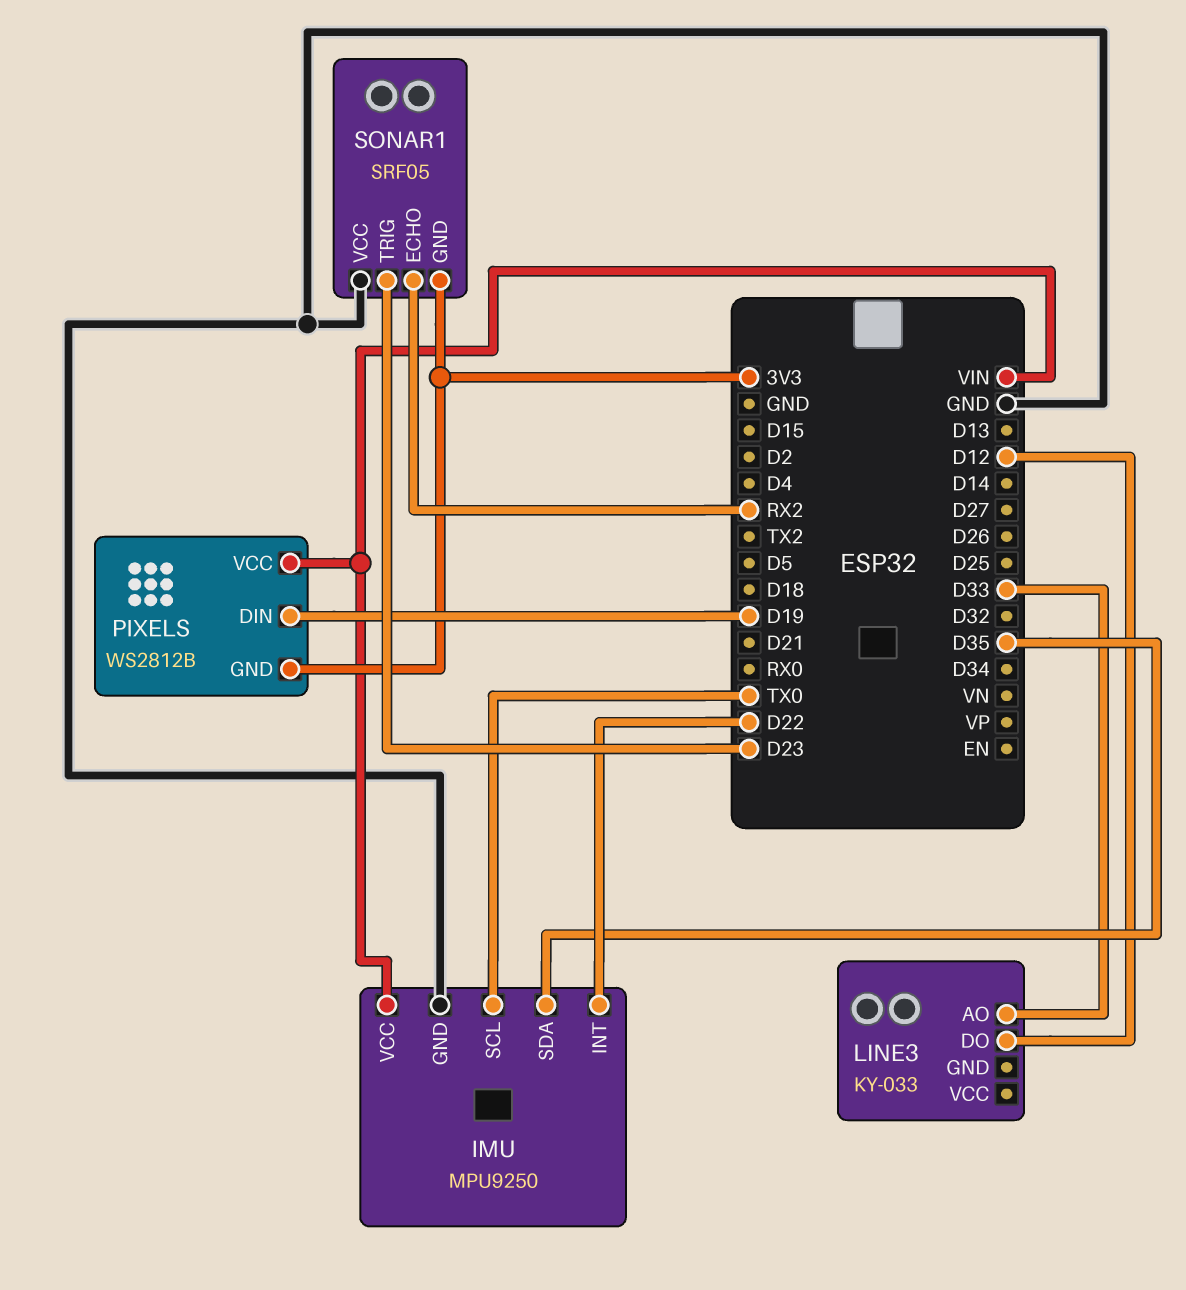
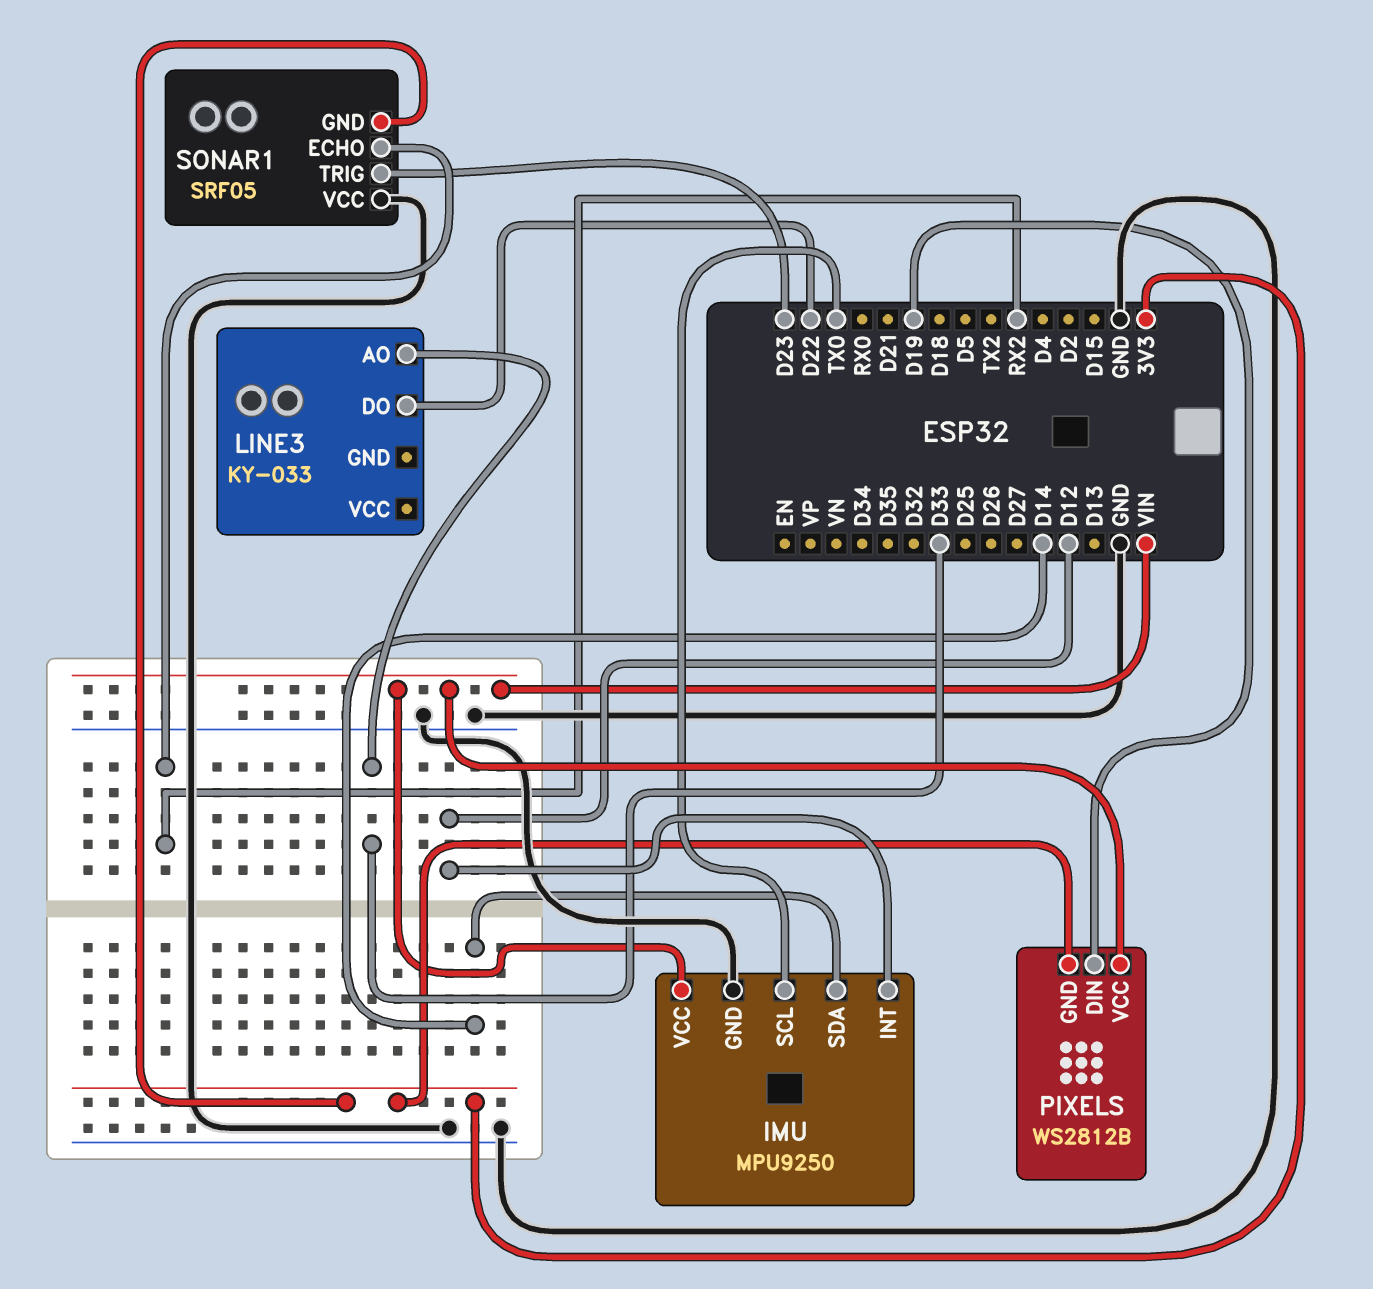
IMU pin INT: D22 -> D12
IMU pin SDA: D35 -> D14
LINE3 pin DO: D12 -> D22

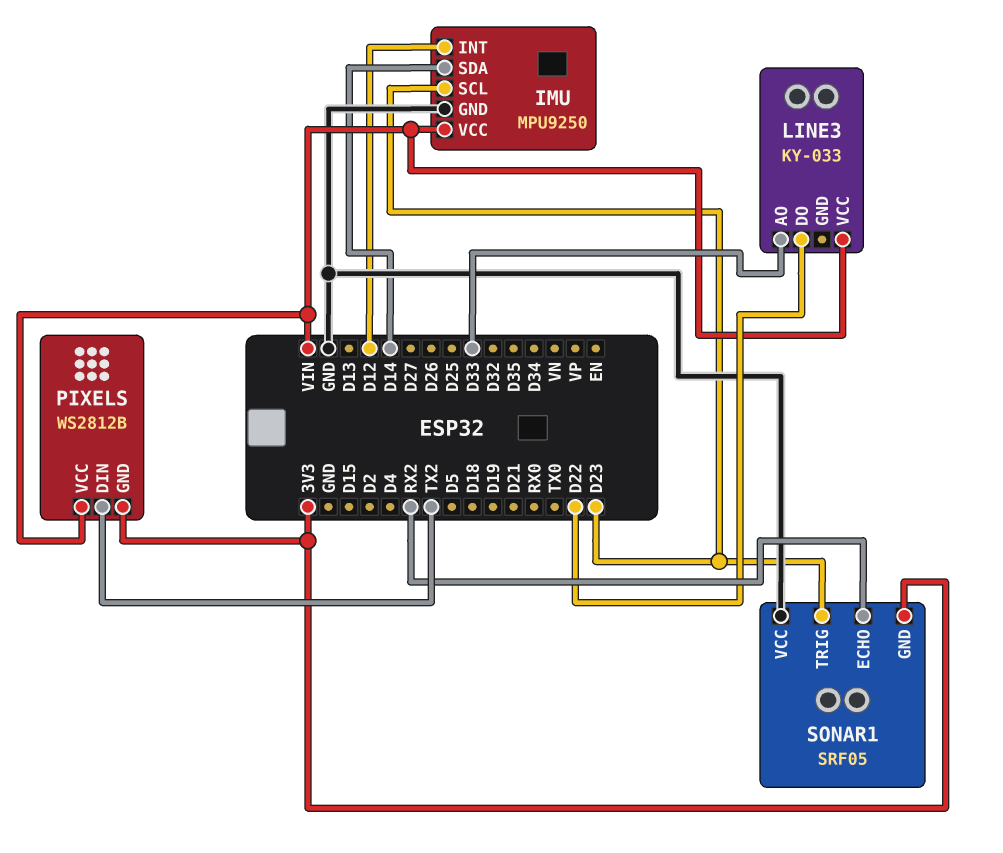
IMU pin SCL: TX0 -> D23
LINE3 pin VCC: none -> VIN
PIXELS pin DIN: D19 -> TX2

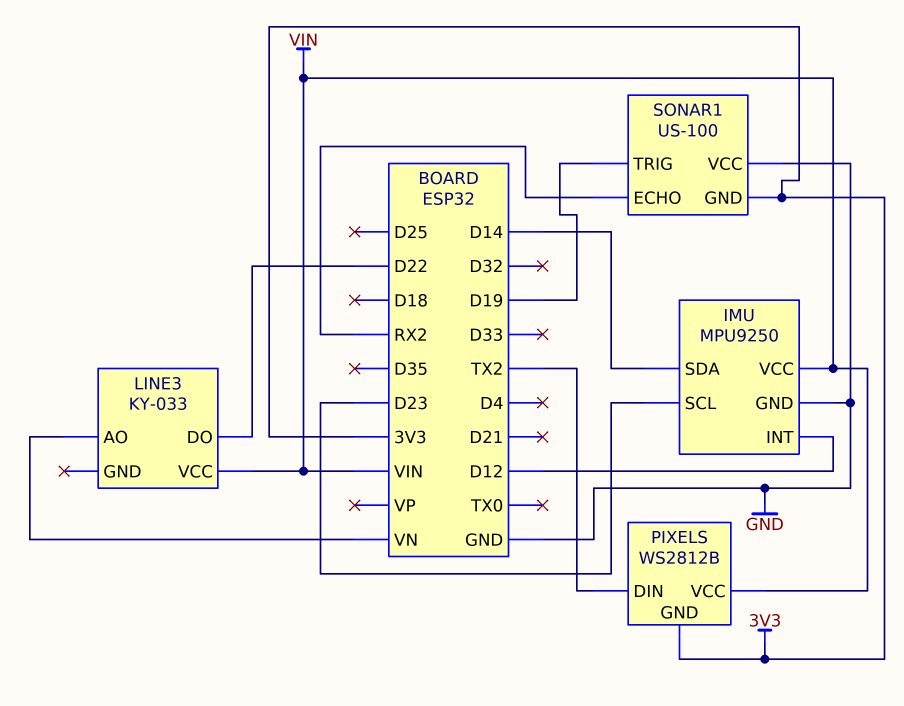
LINE3 pin AO: D33 -> VN
SONAR1: SRF05 -> US-100
SONAR1 pin TRIG: D23 -> D19

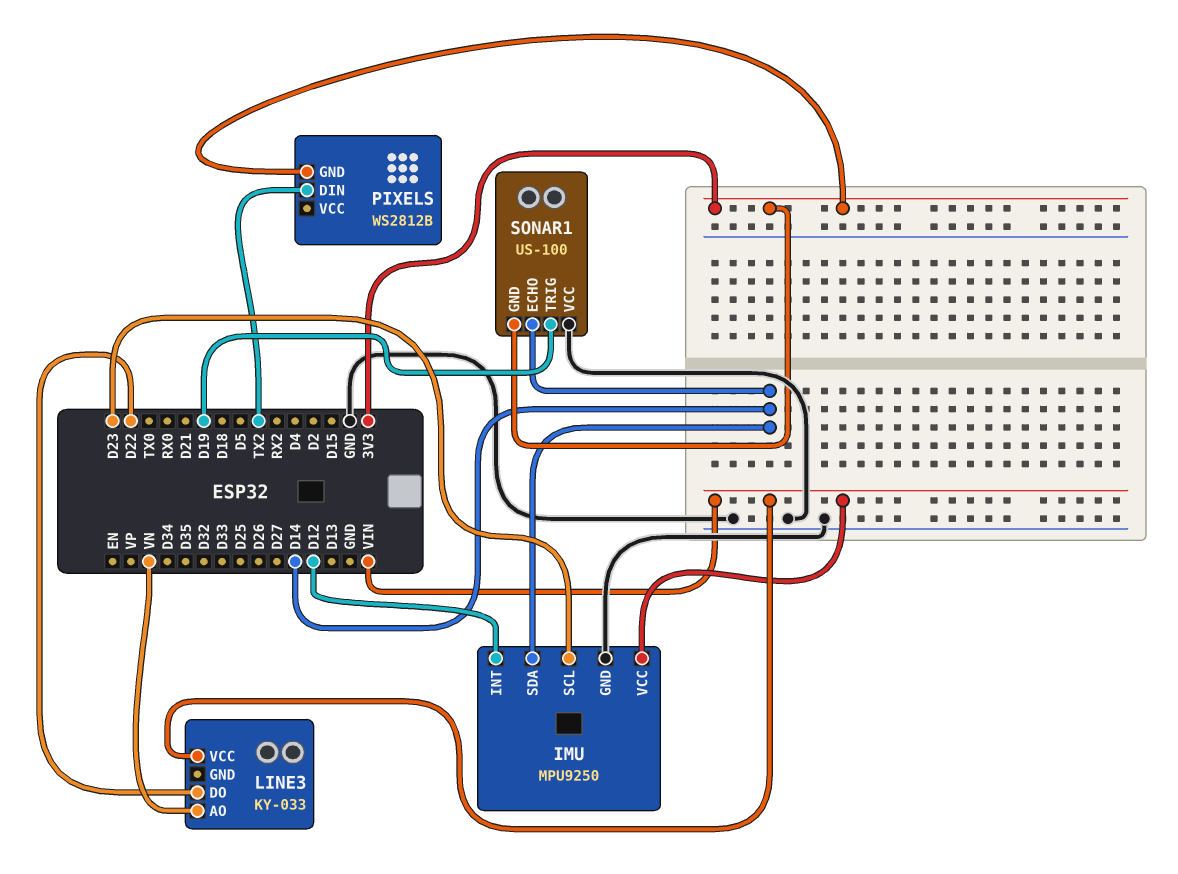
PIXELS pin VCC: VIN -> none
SONAR1 pin ECHO: RX2 -> D14

